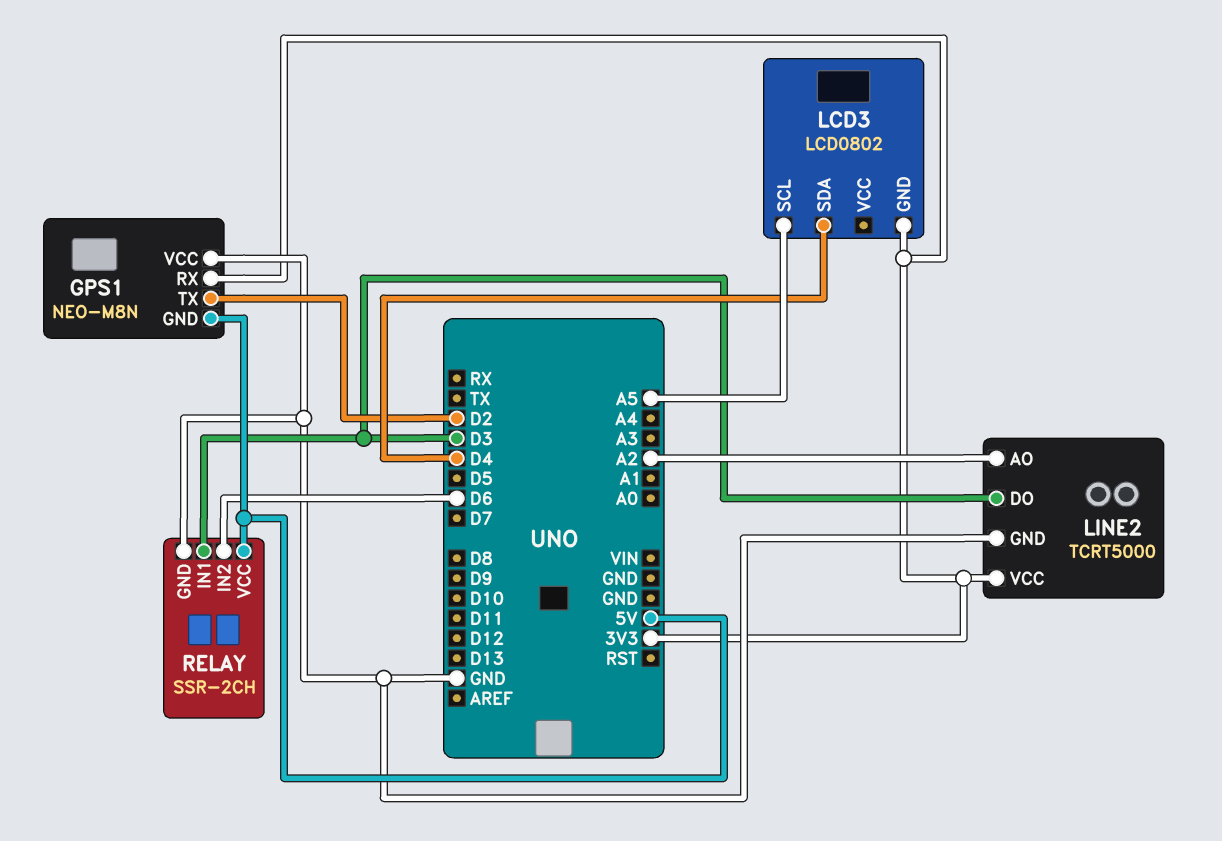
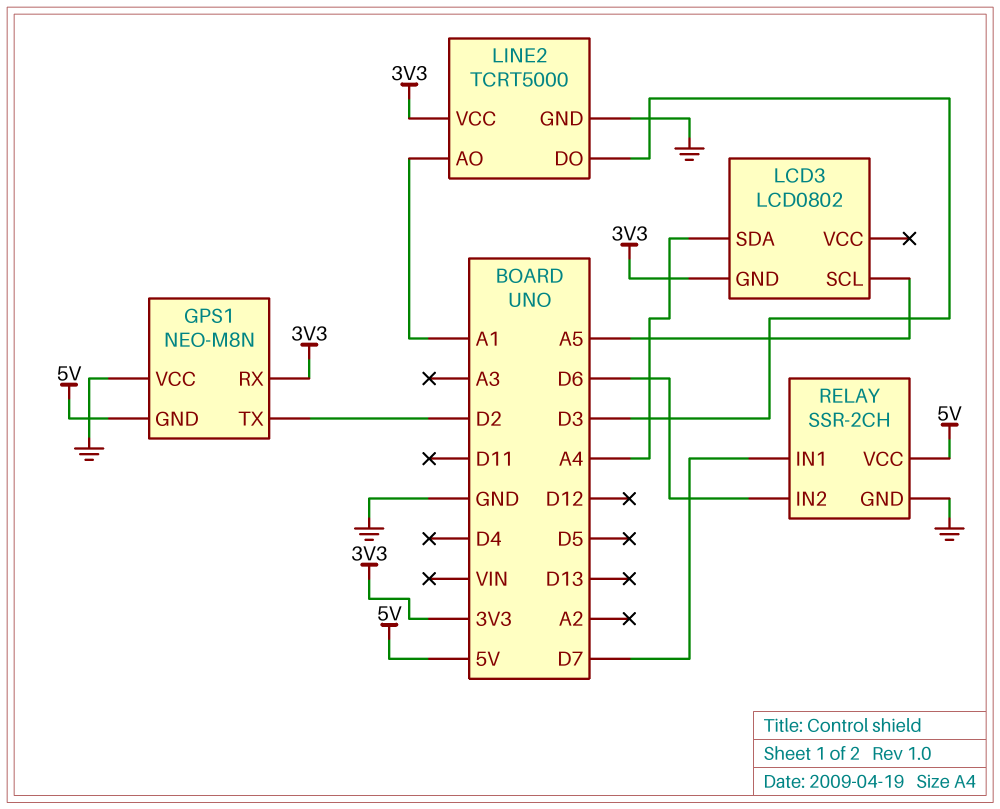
LCD3 pin SDA: D4 -> A4
LINE2 pin AO: A2 -> A1
RELAY pin IN1: D3 -> D7

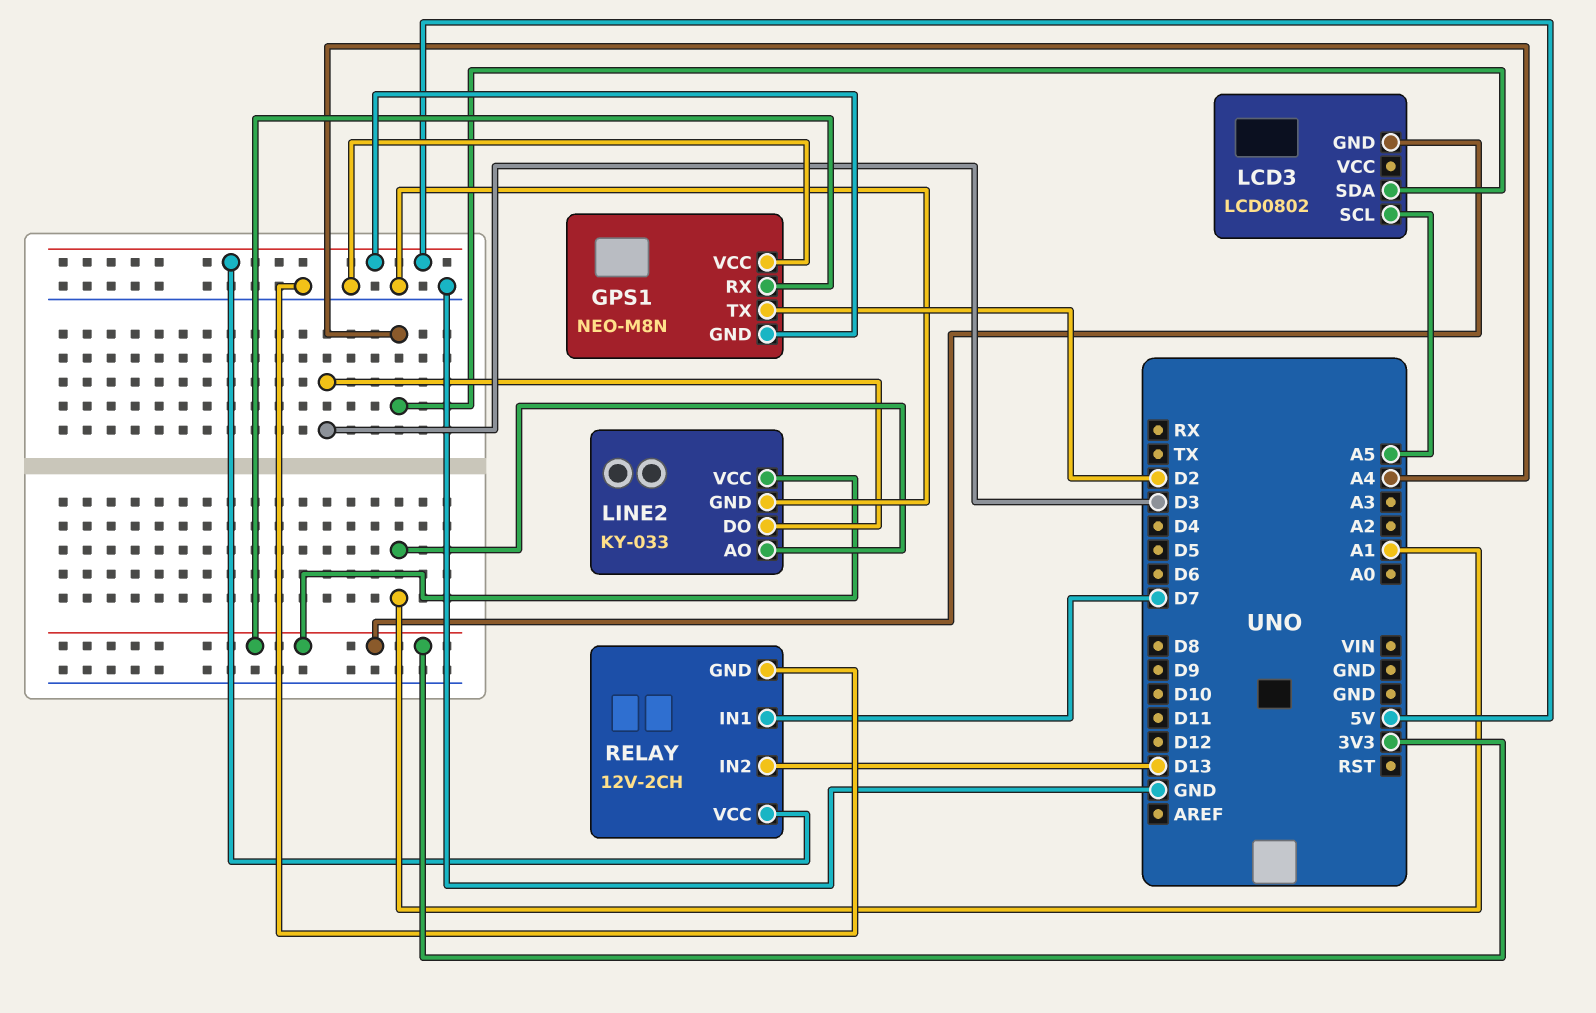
LINE2: TCRT5000 -> KY-033
RELAY: SSR-2CH -> 12V-2CH
RELAY pin IN2: D6 -> D13

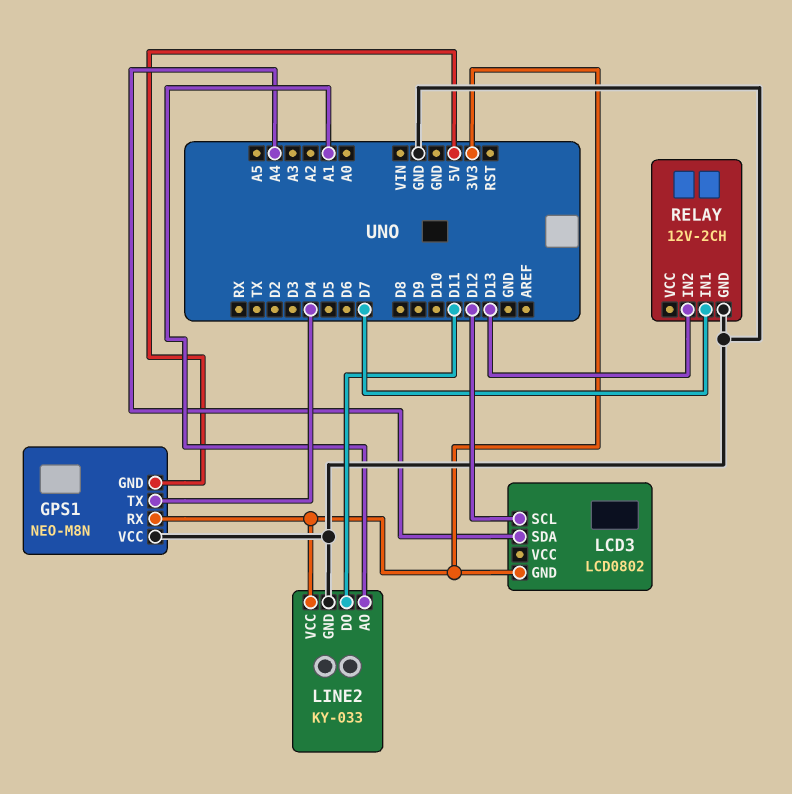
GPS1 pin TX: D2 -> D4
LCD3 pin SCL: A5 -> D12
LINE2 pin DO: D3 -> D11
RELAY pin VCC: 5V -> none

